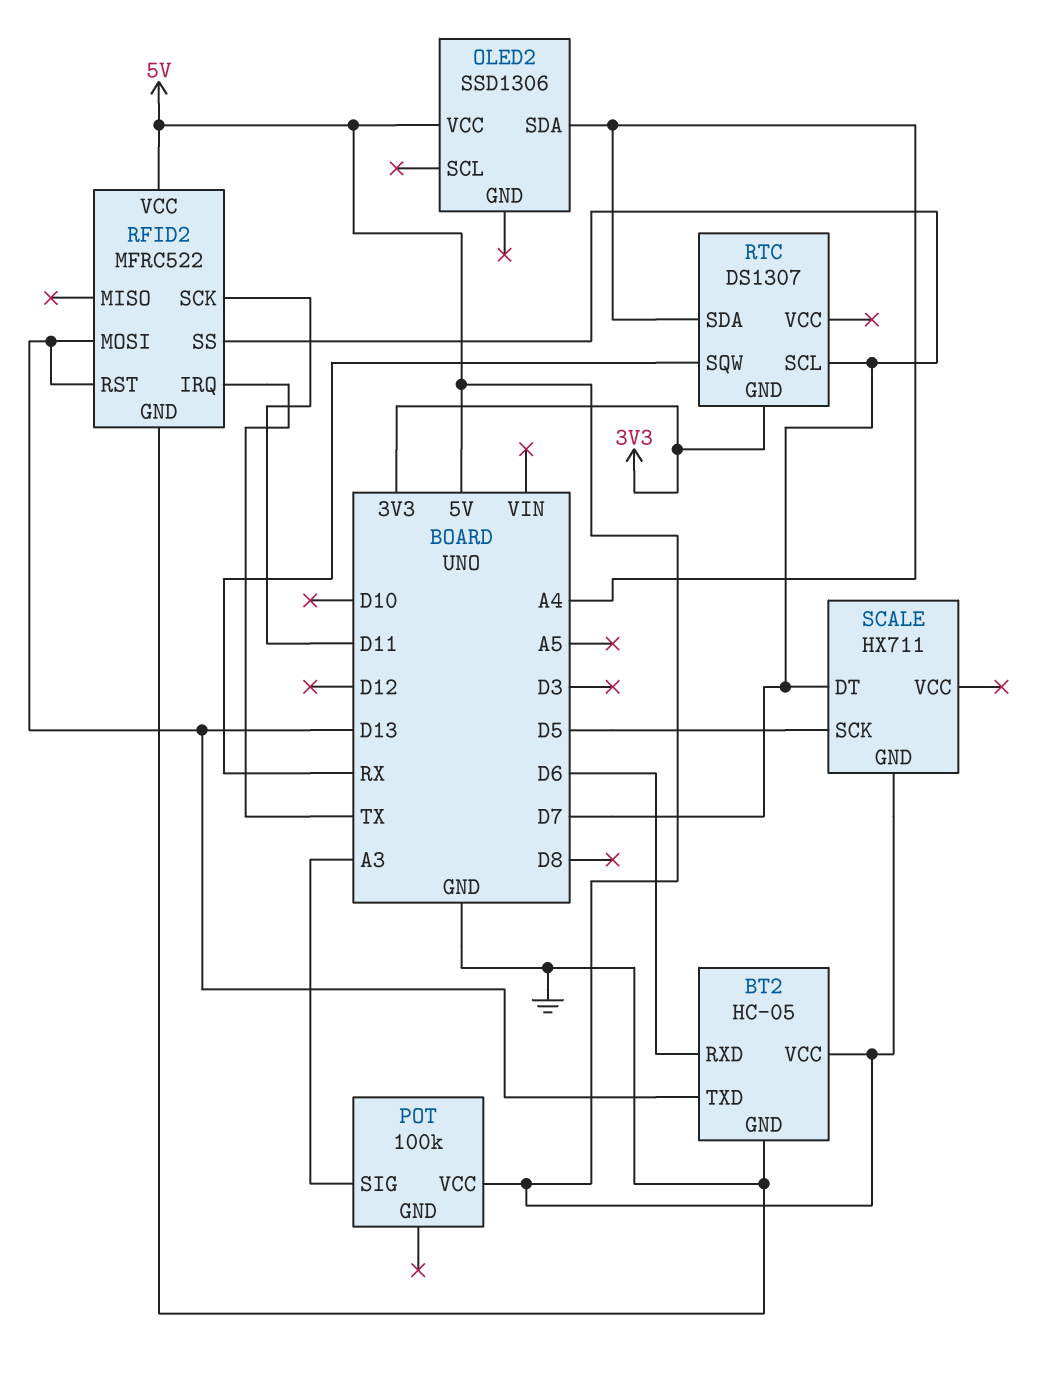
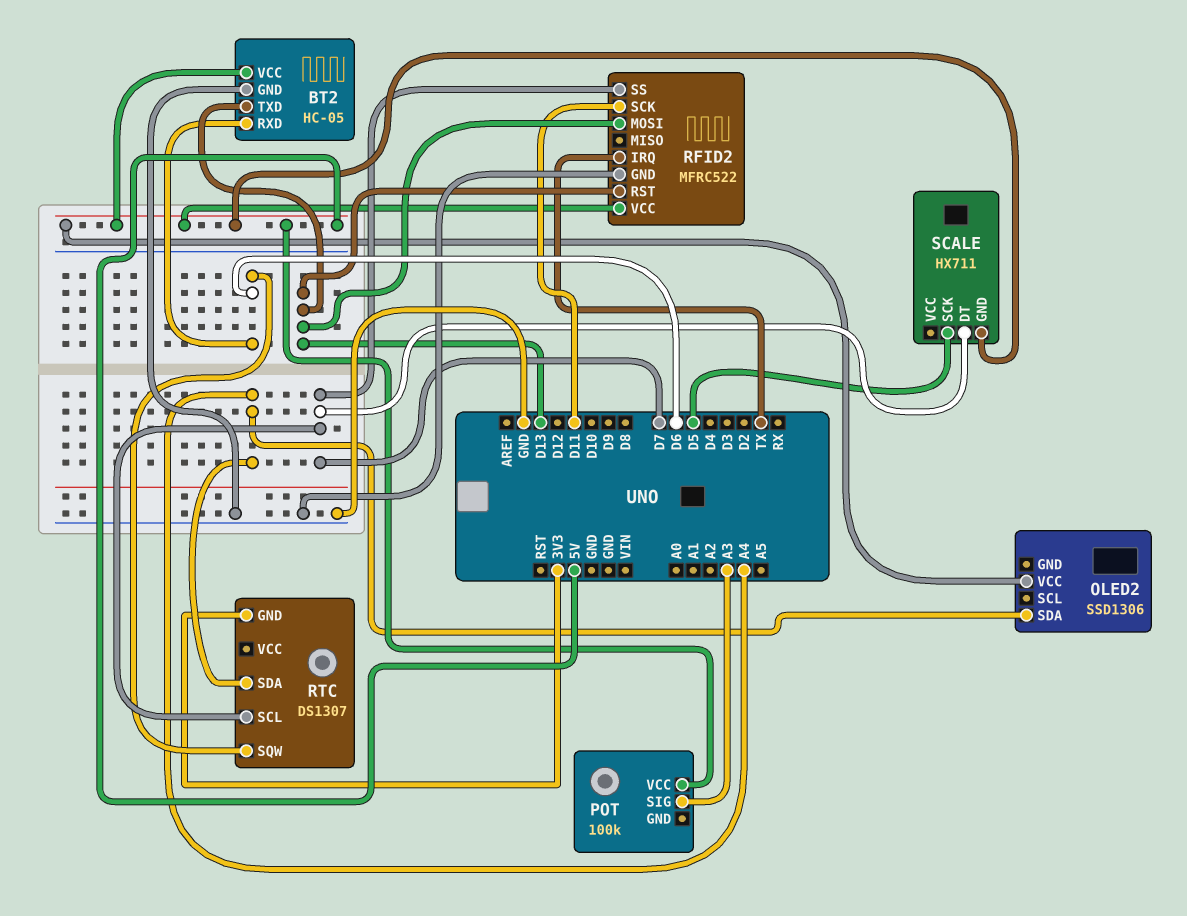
RTC pin SQW: RX -> D6

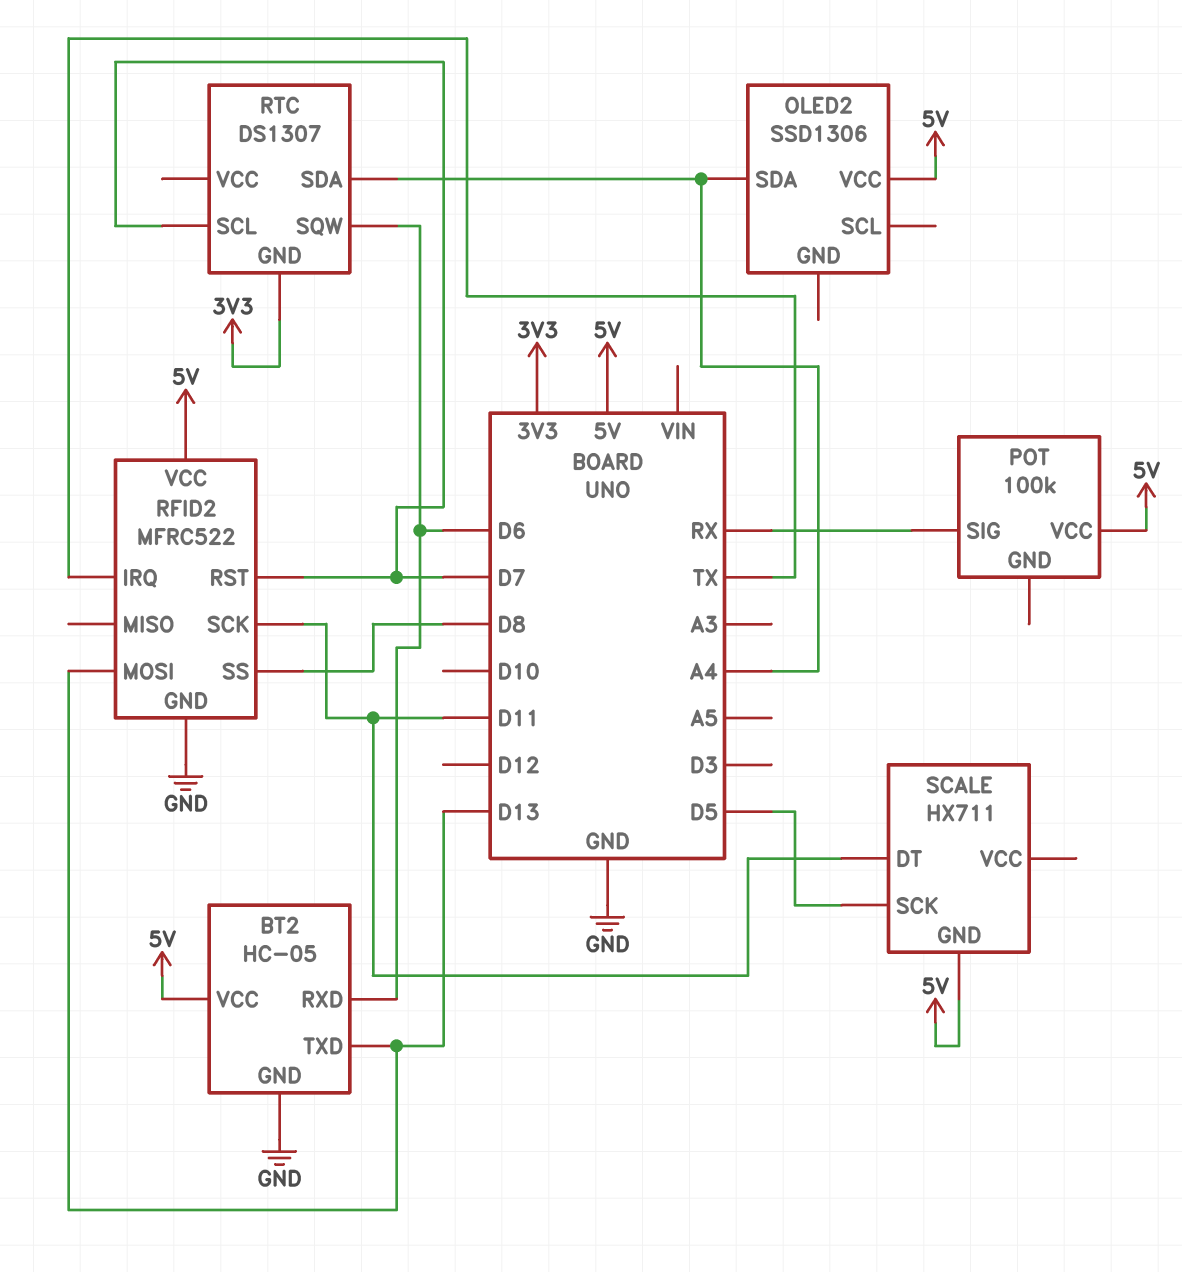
POT pin SIG: A3 -> RX
RFID2 pin RST: D13 -> D7
RFID2 pin SS: D7 -> D8
SCALE pin DT: D7 -> D11

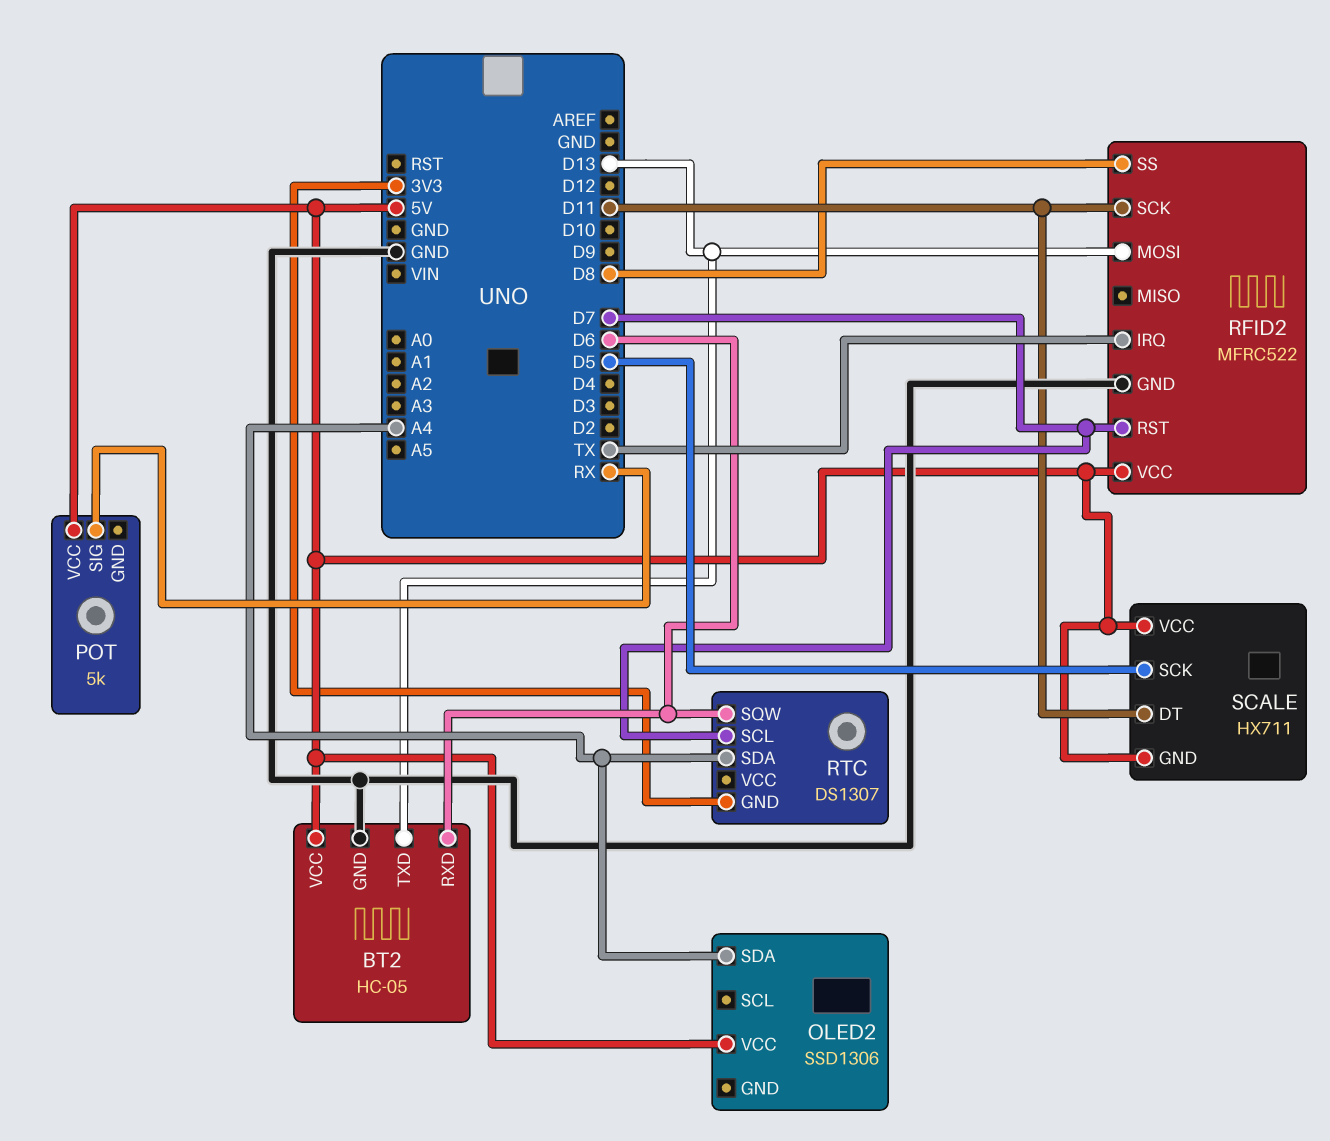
POT: 100k -> 5k
SCALE pin VCC: none -> 5V

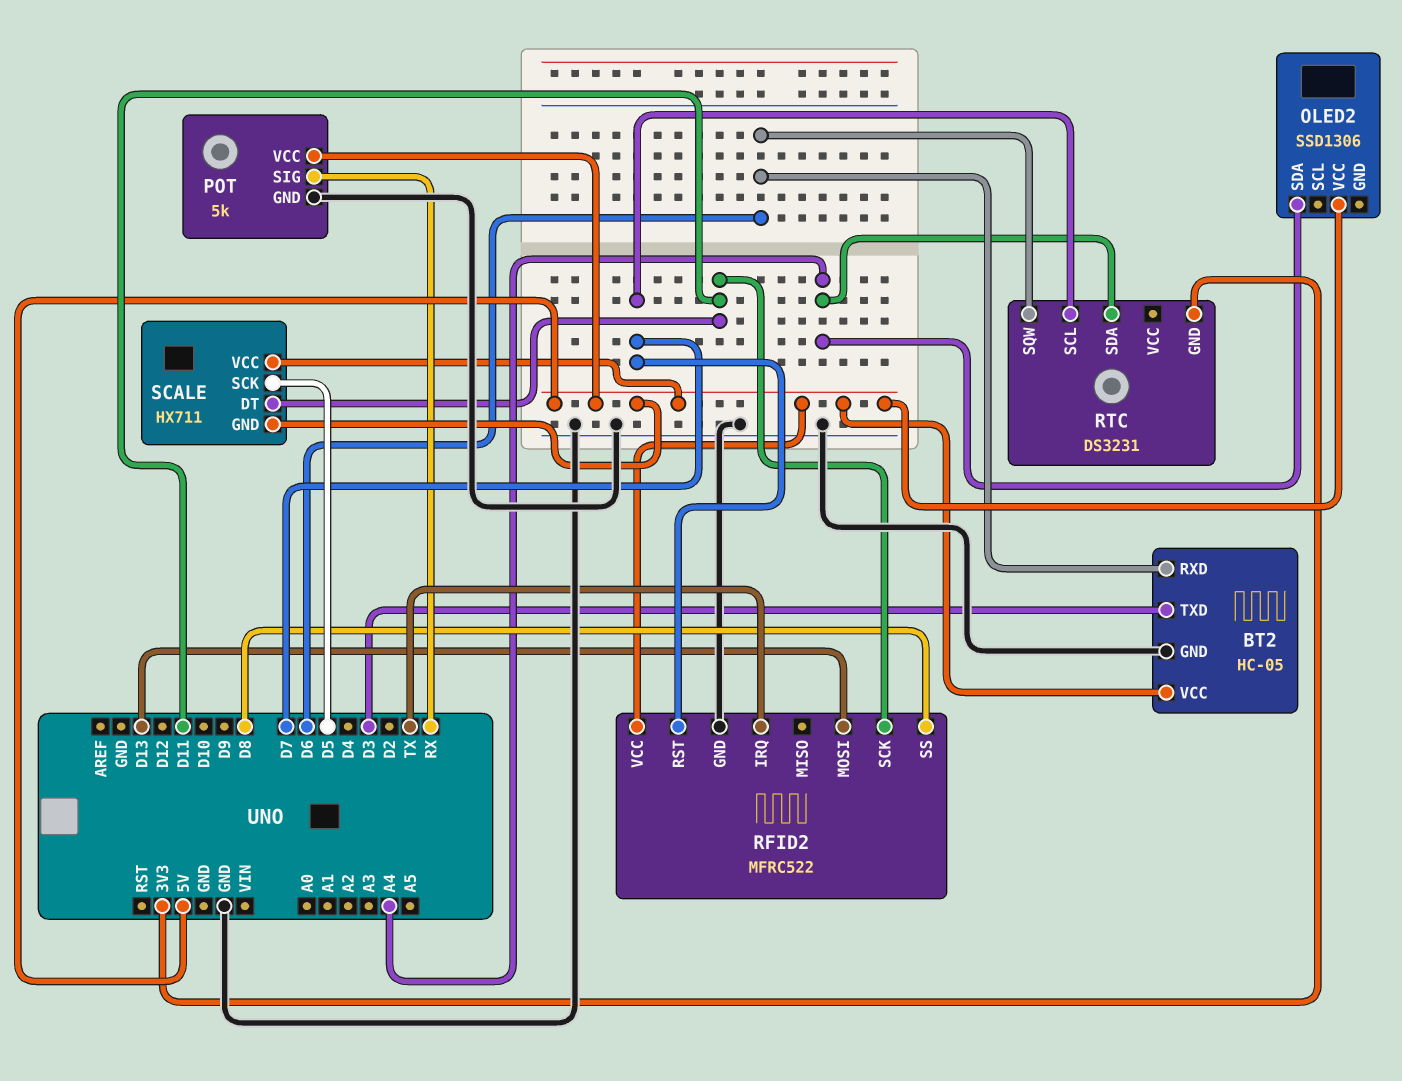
BT2 pin TXD: D13 -> D3
POT pin GND: none -> GND
RTC: DS1307 -> DS3231

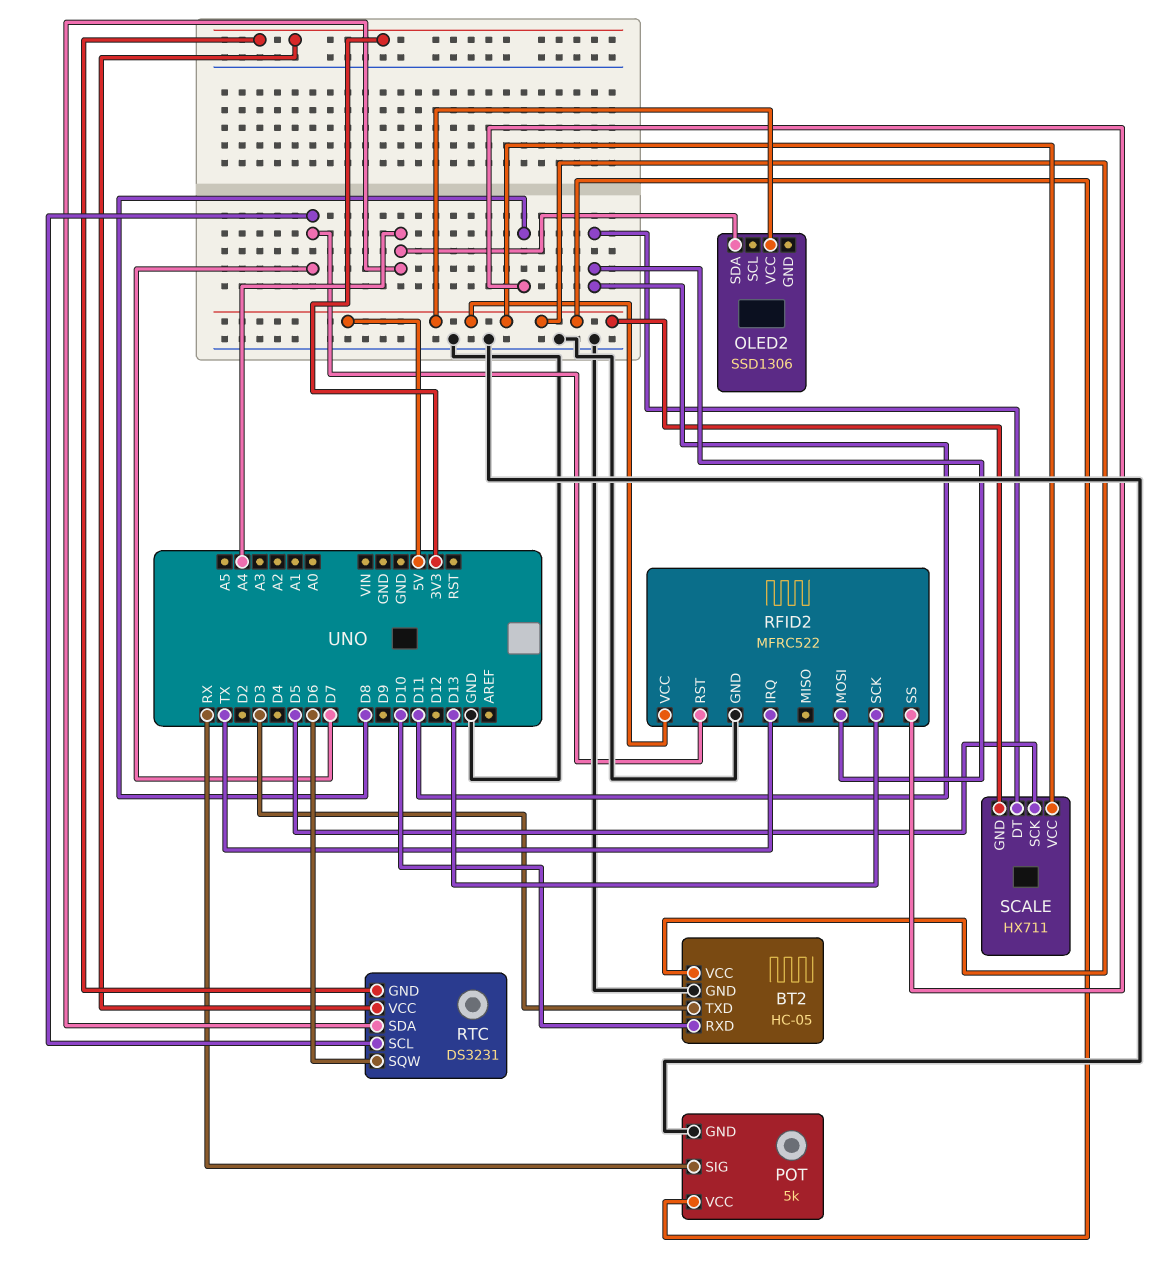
BT2 pin RXD: D6 -> D10
RFID2 pin MOSI: D13 -> D11
RFID2 pin SCK: D11 -> D13
RTC pin VCC: none -> 3V3

